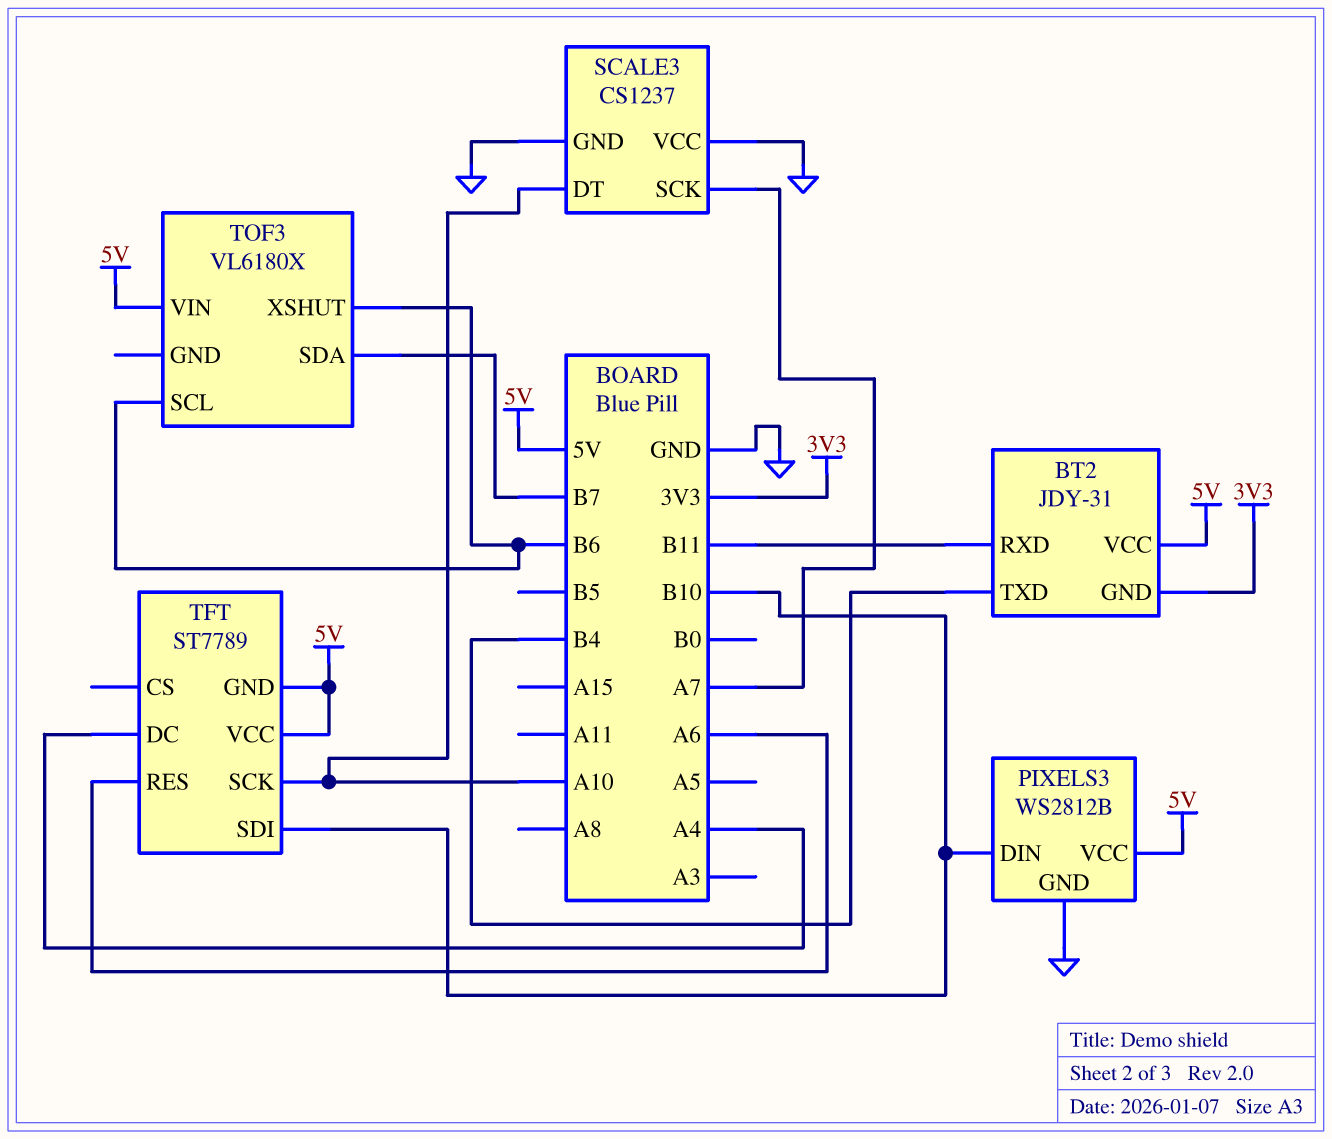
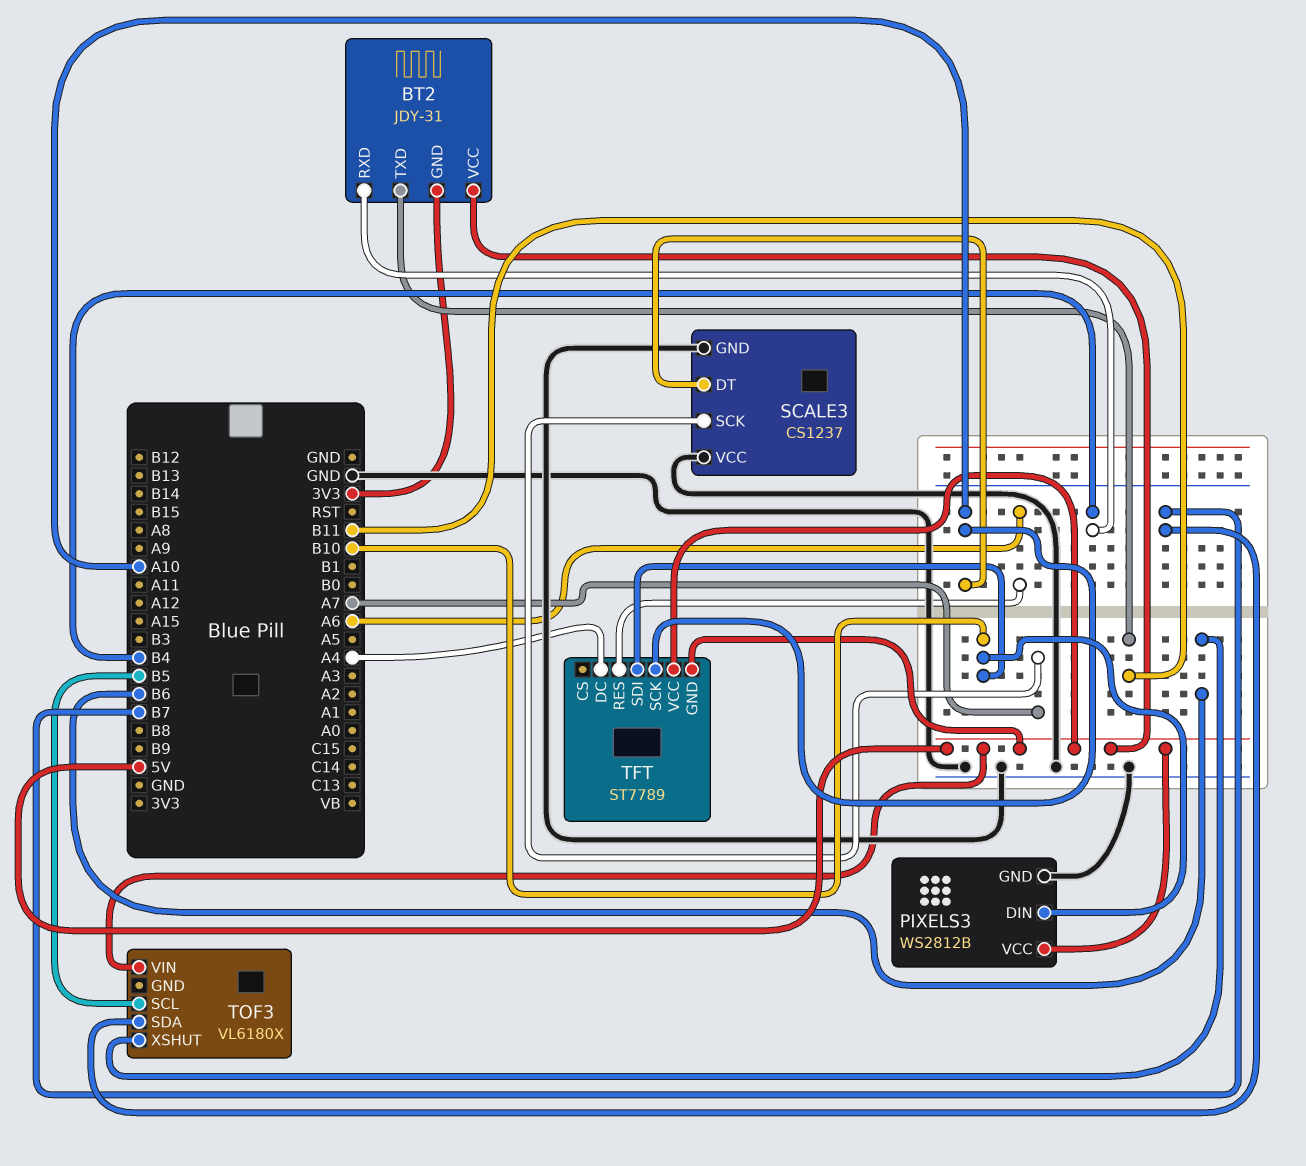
BT2 pin RXD: B11 -> B4
BT2 pin TXD: B4 -> B11
TOF3 pin SCL: B6 -> B5

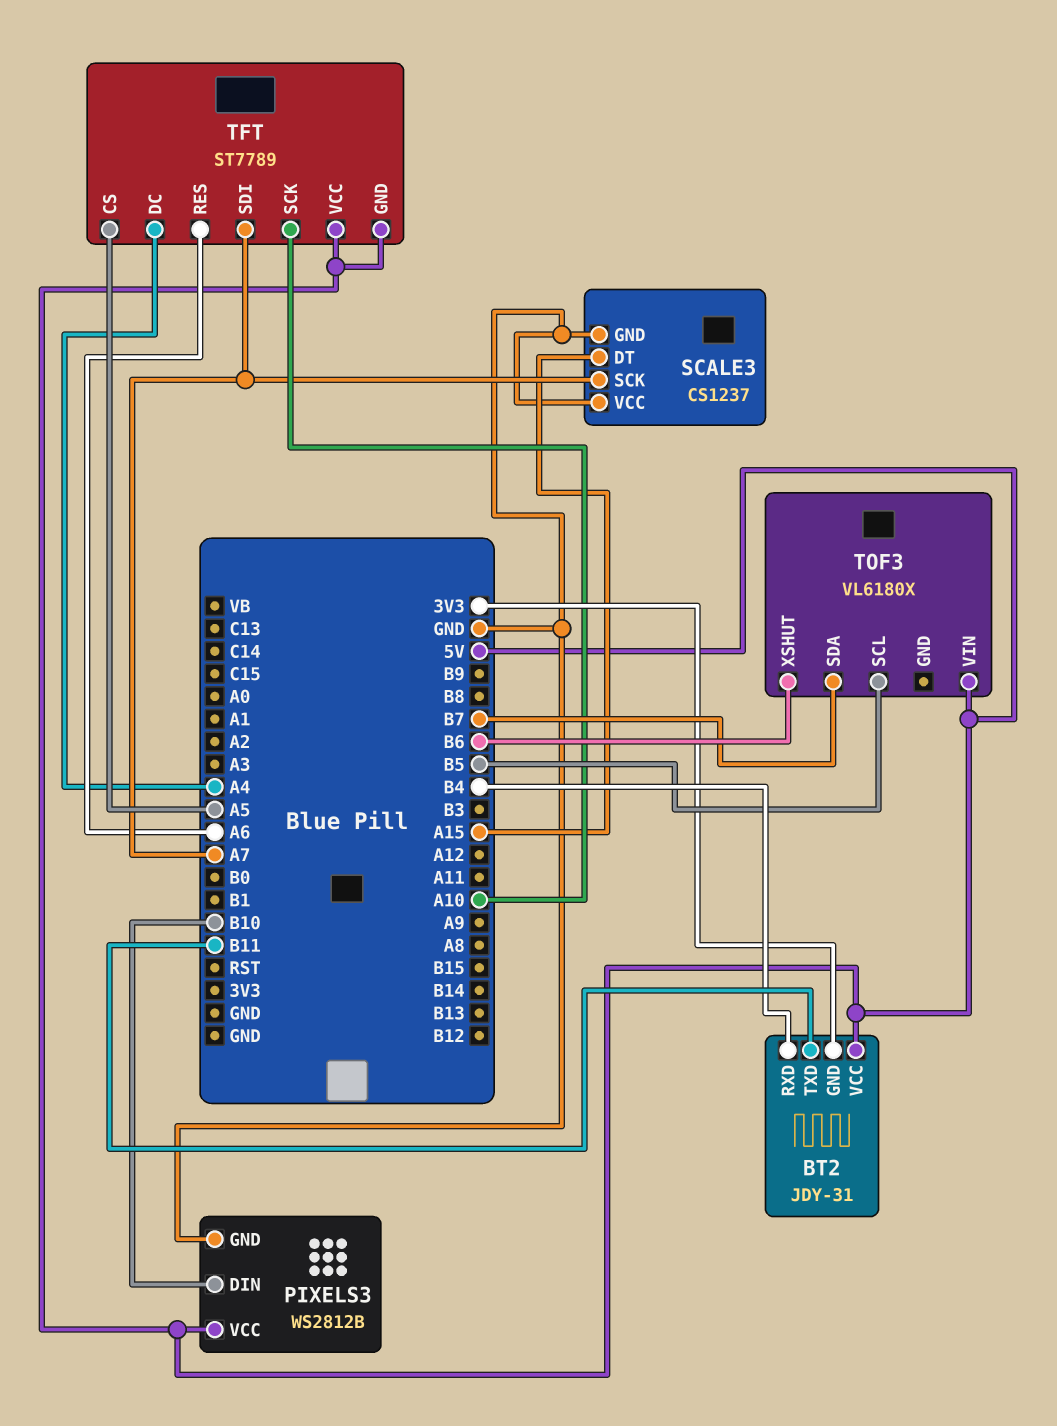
SCALE3 pin DT: A10 -> A15
TFT pin CS: none -> A5
TFT pin SDI: B10 -> A7

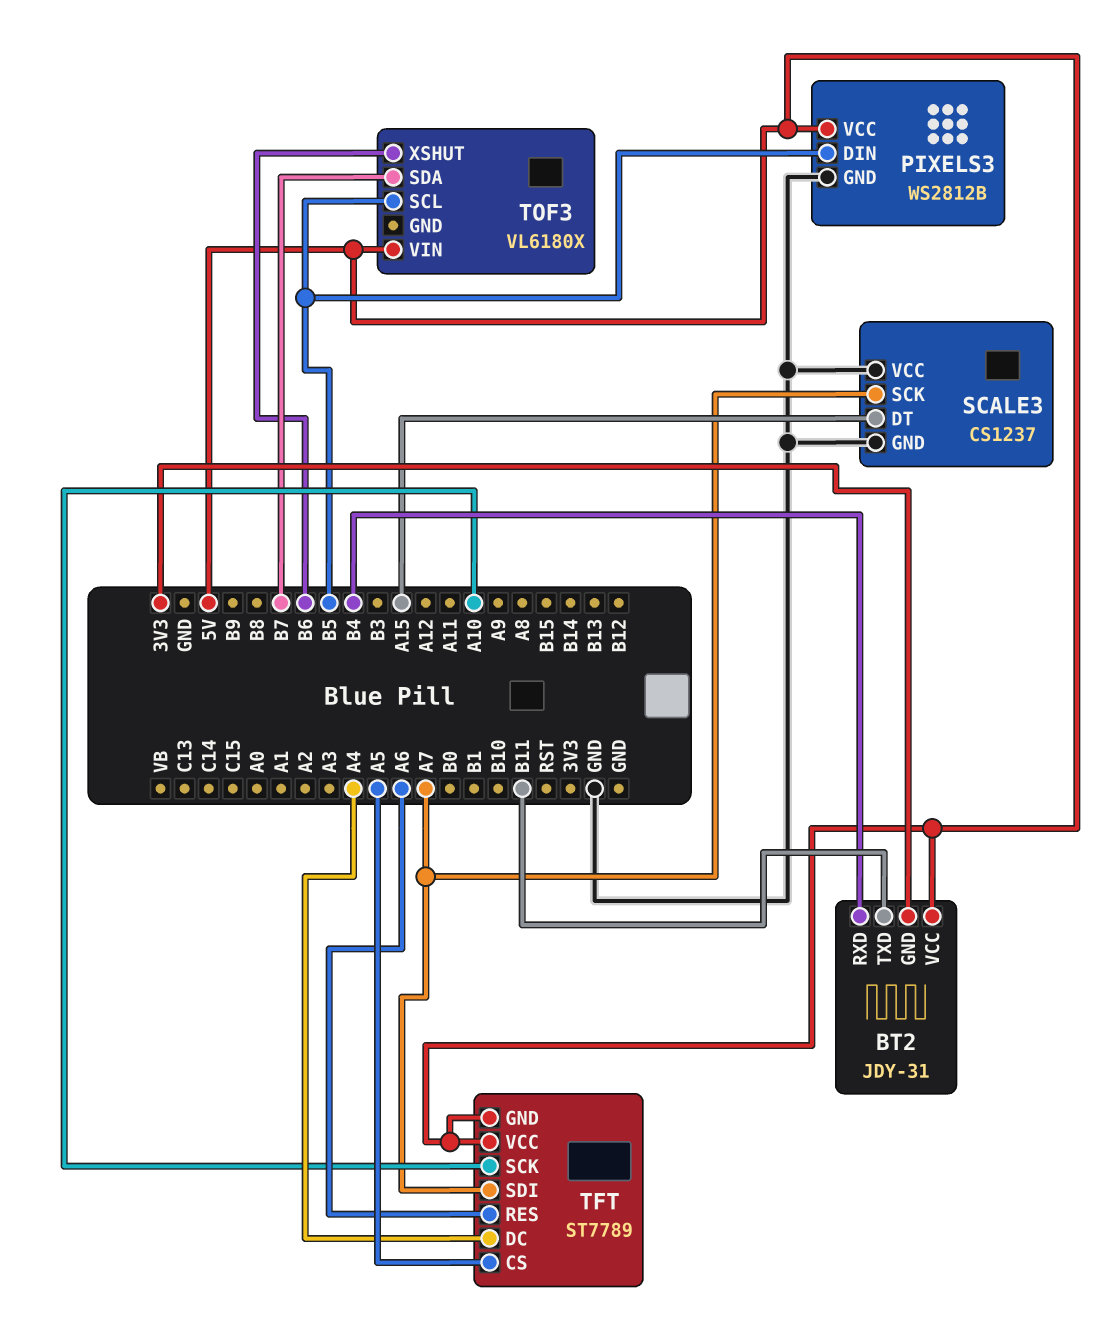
PIXELS3 pin DIN: B10 -> B5

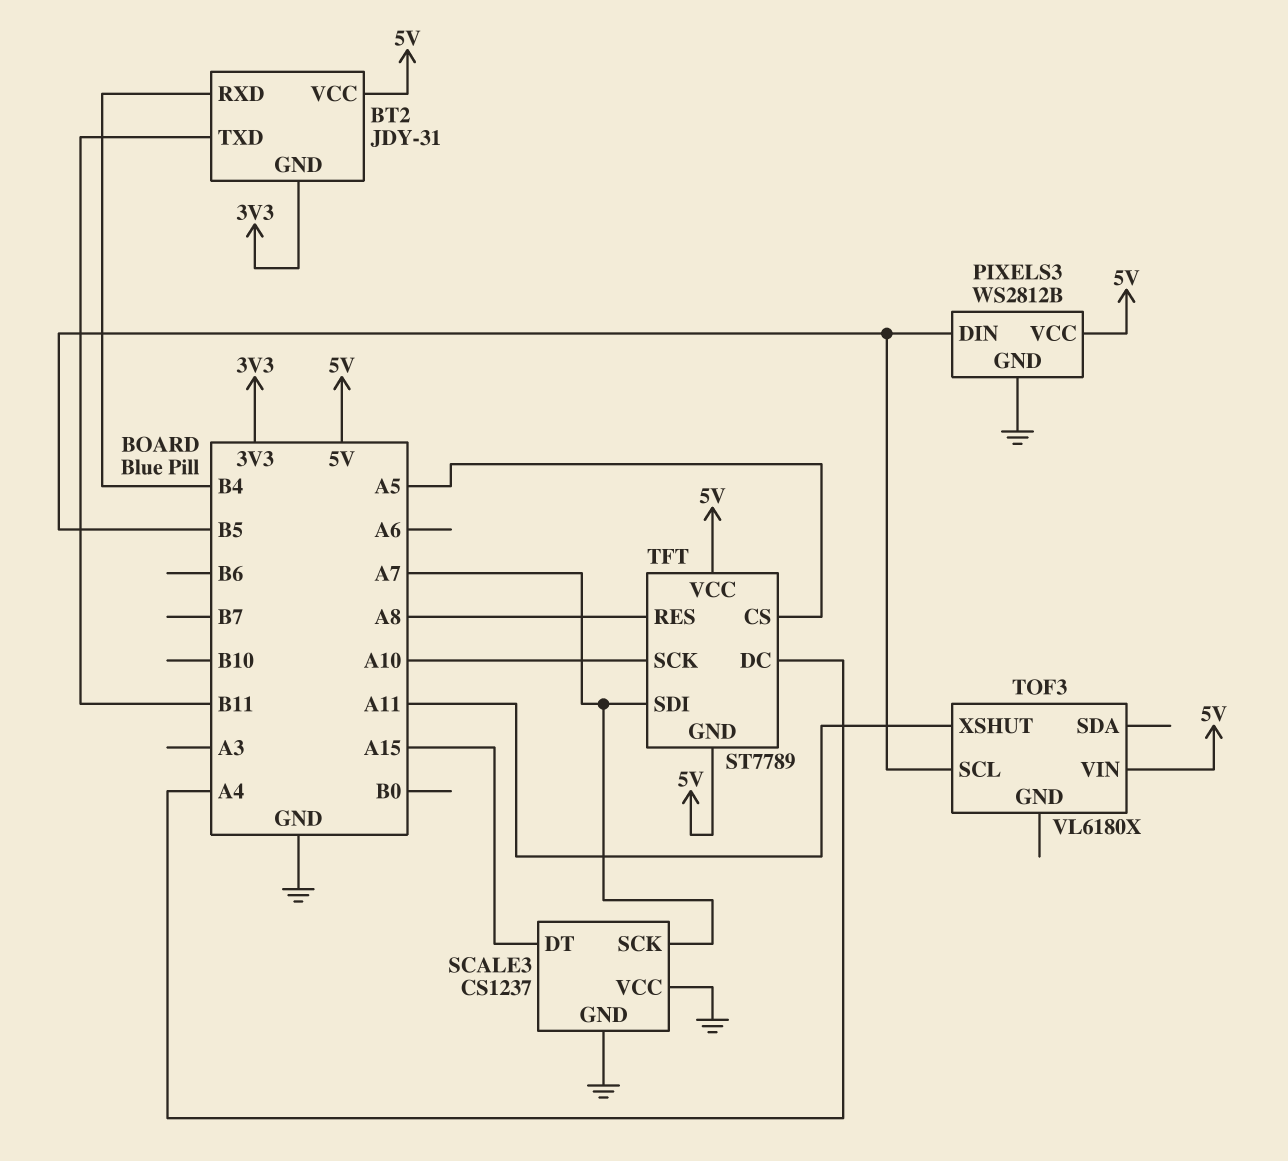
TFT pin RES: A6 -> A8
TOF3 pin SDA: B7 -> none
TOF3 pin XSHUT: B6 -> A11

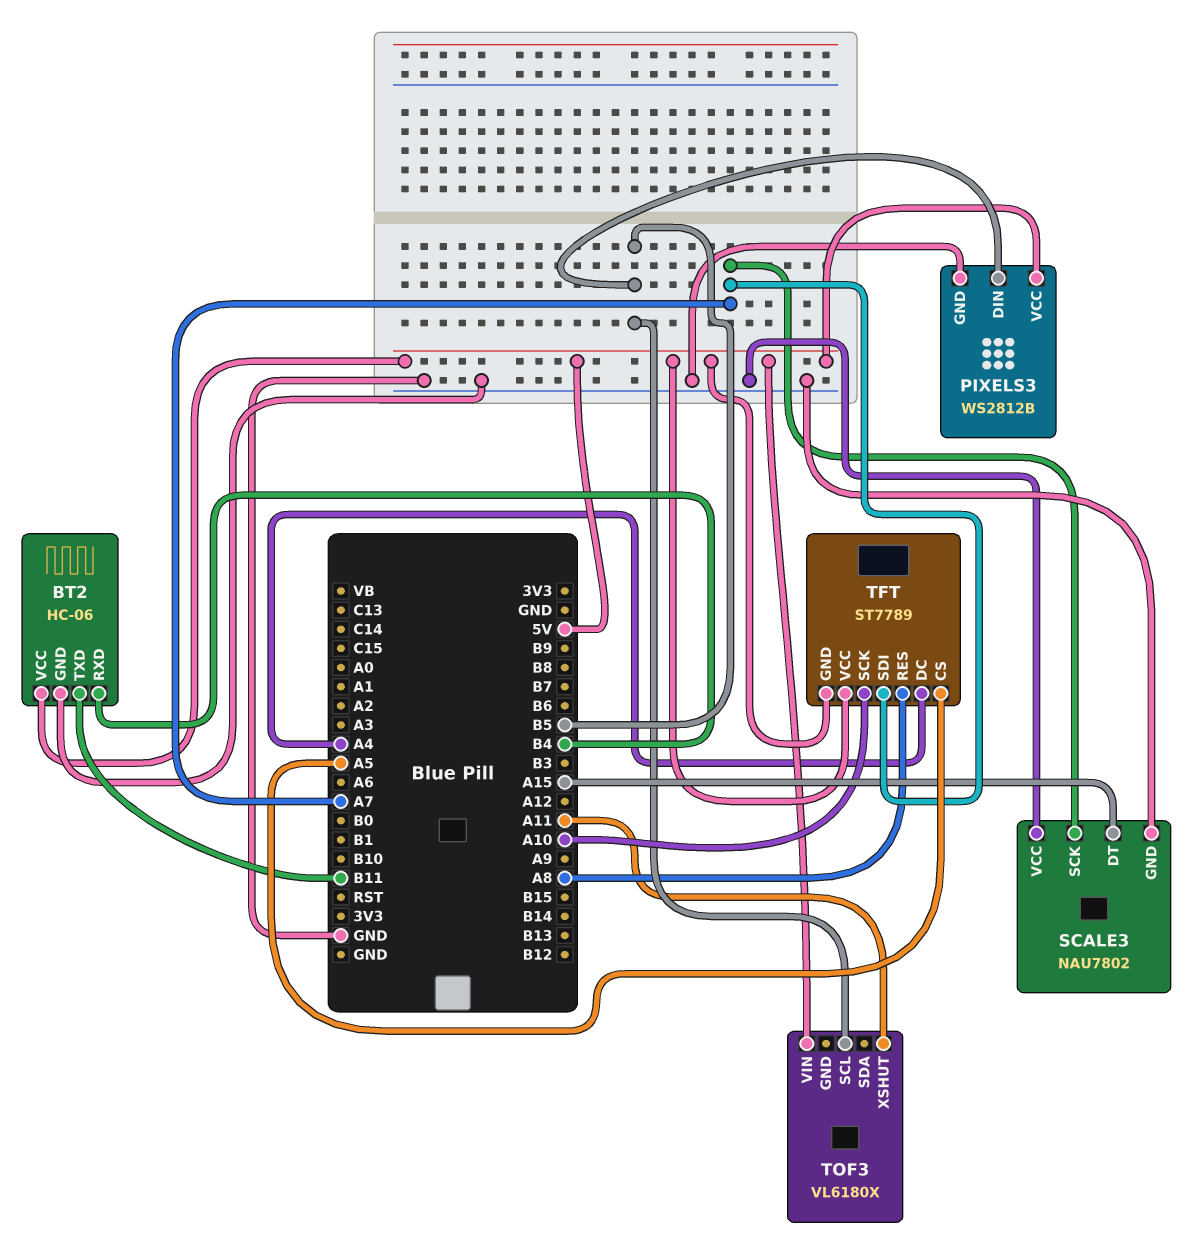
BT2: JDY-31 -> HC-06
BT2 pin GND: 3V3 -> GND
SCALE3: CS1237 -> NAU7802

